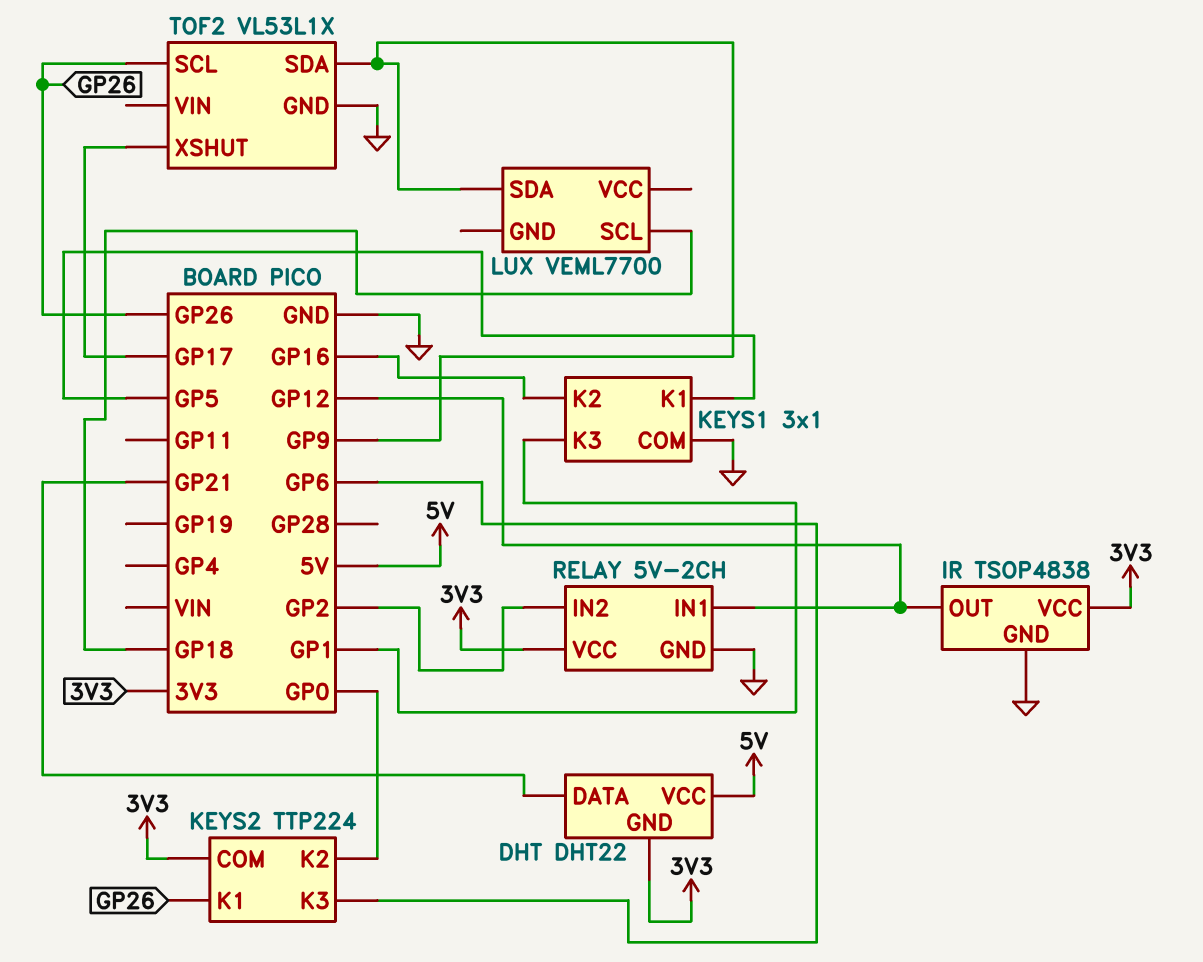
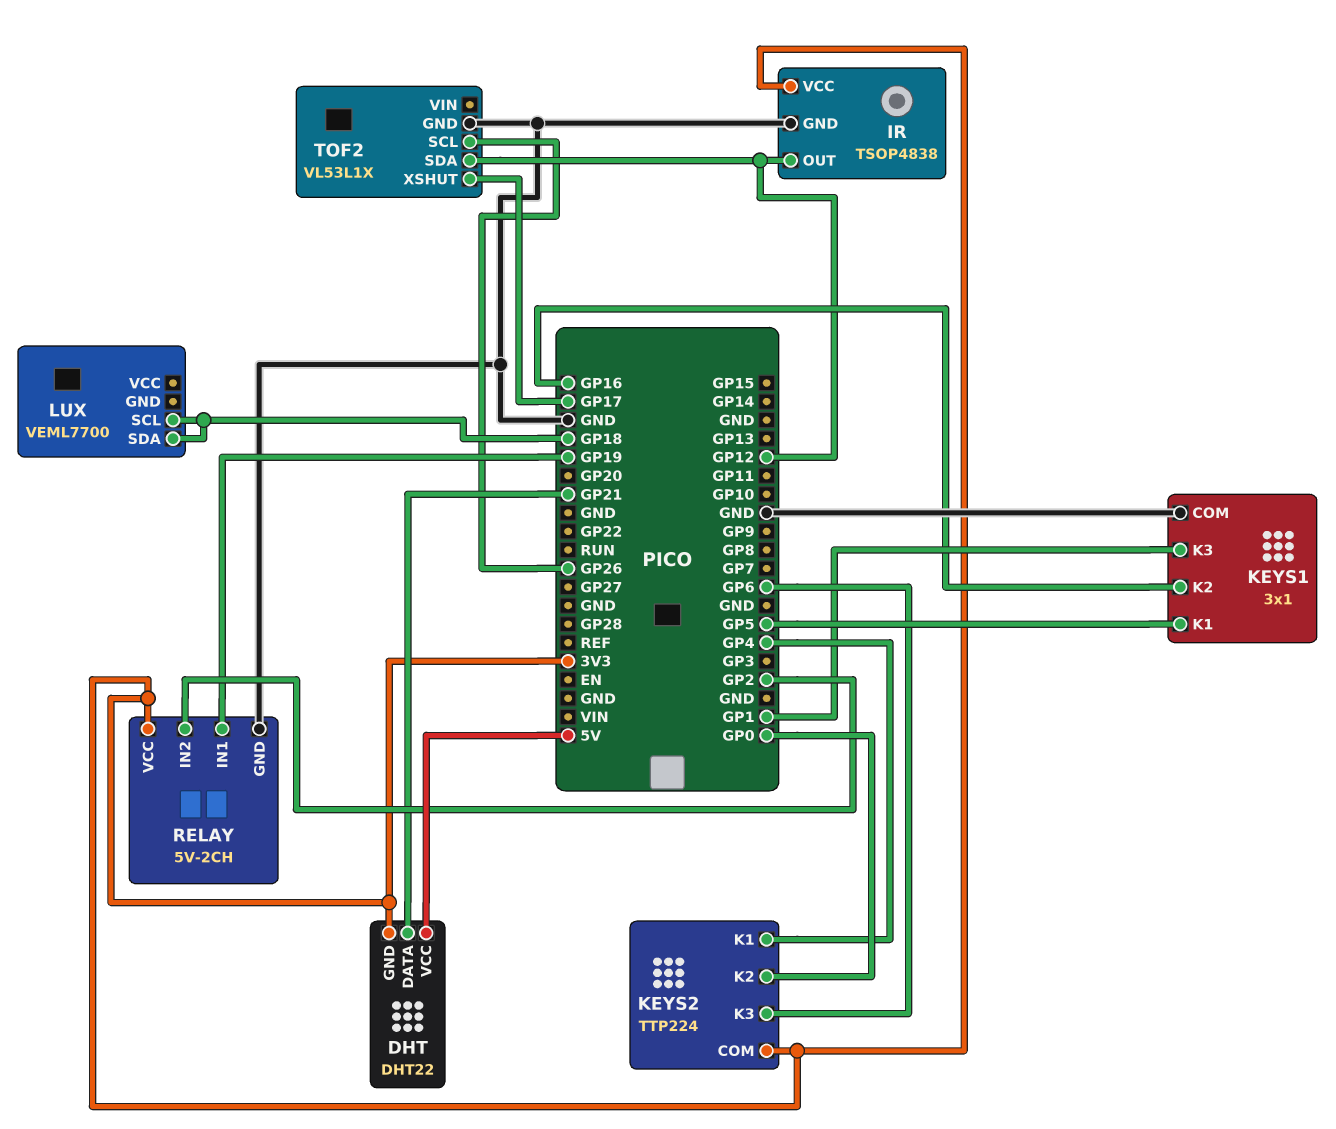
KEYS2 pin K1: GP26 -> GP4
LUX pin SDA: GP9 -> GP18
RELAY pin IN1: GP12 -> GP19
TOF2 pin SDA: GP9 -> GP12

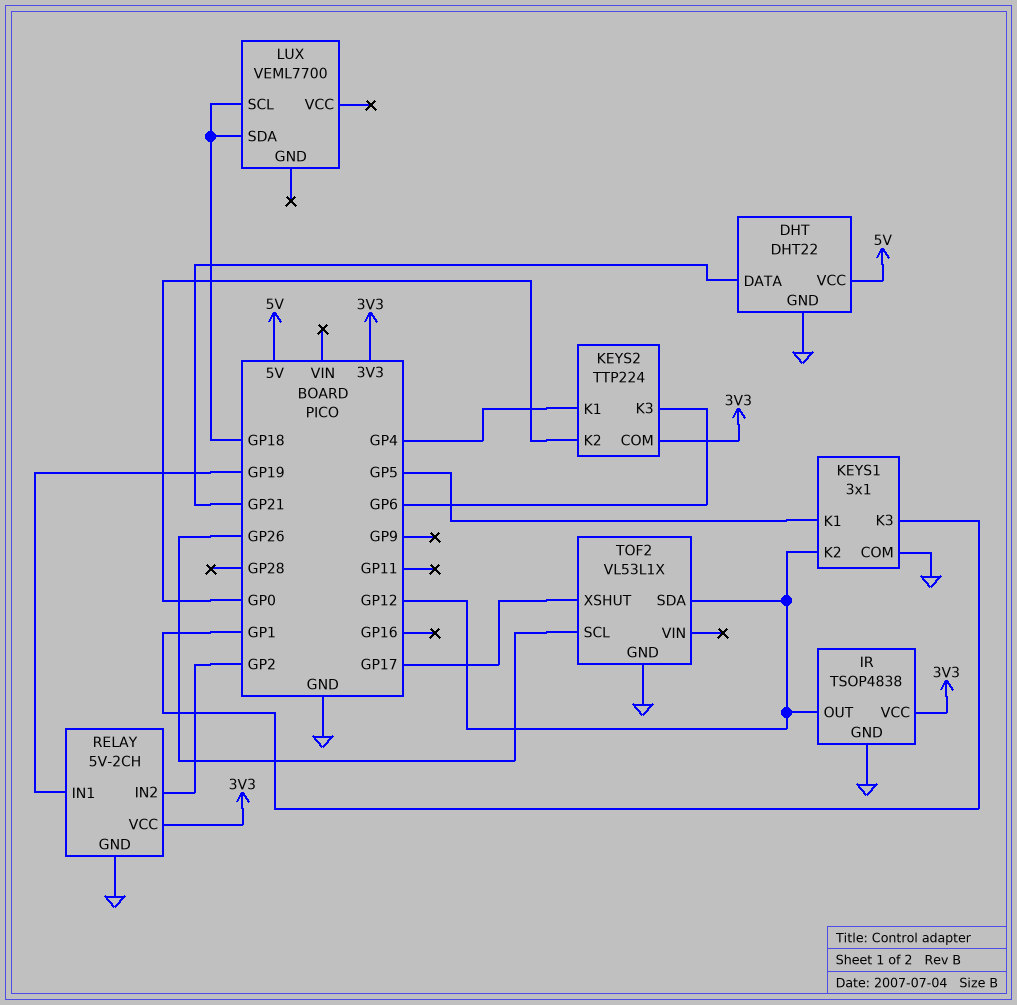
DHT pin GND: 3V3 -> GND
KEYS1 pin K2: GP16 -> GP12

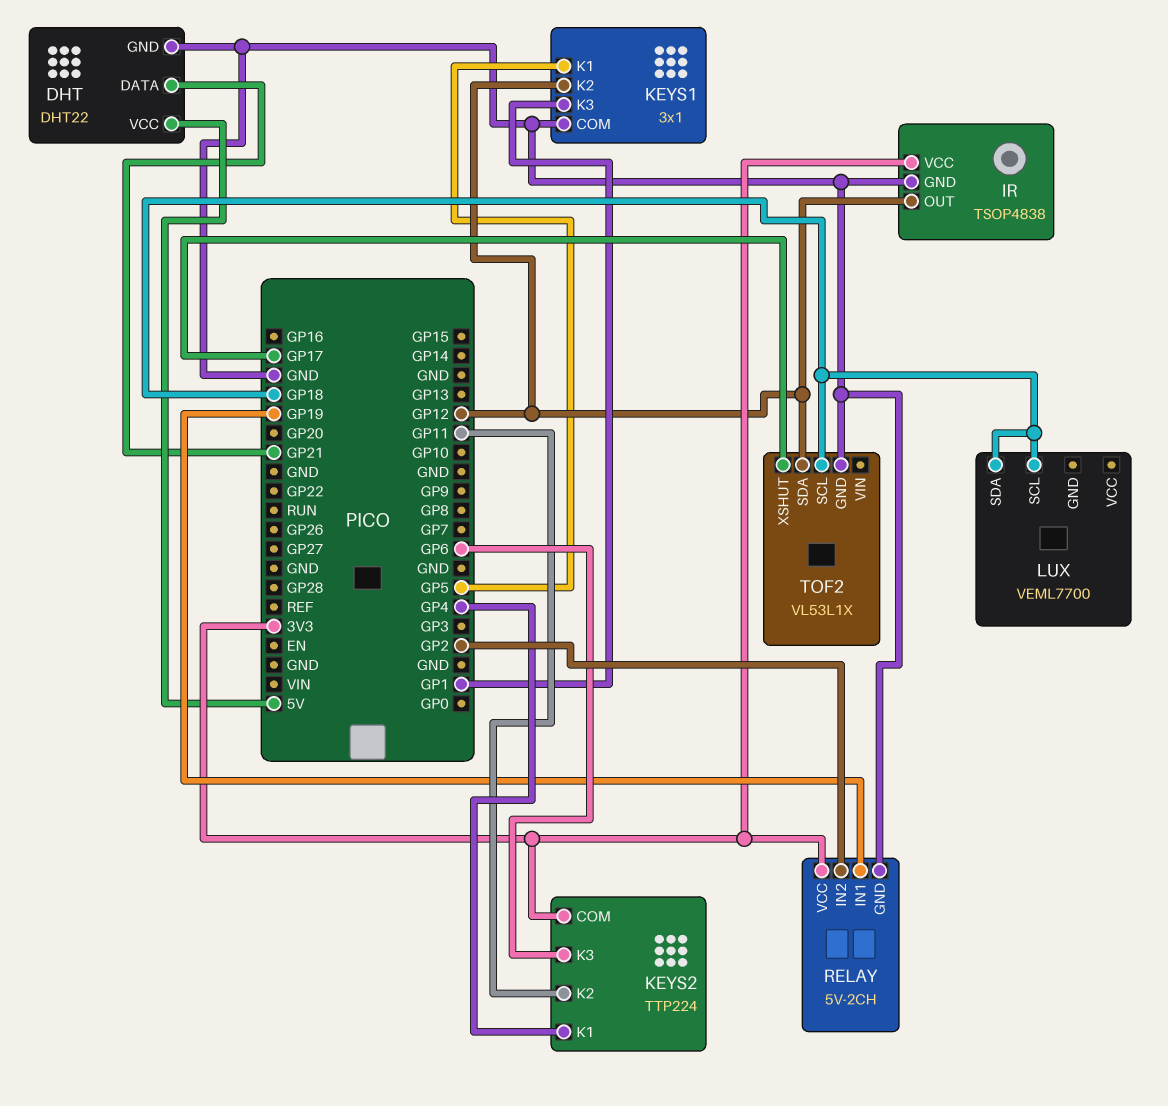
KEYS2 pin K2: GP0 -> GP11
TOF2 pin SCL: GP26 -> GP18

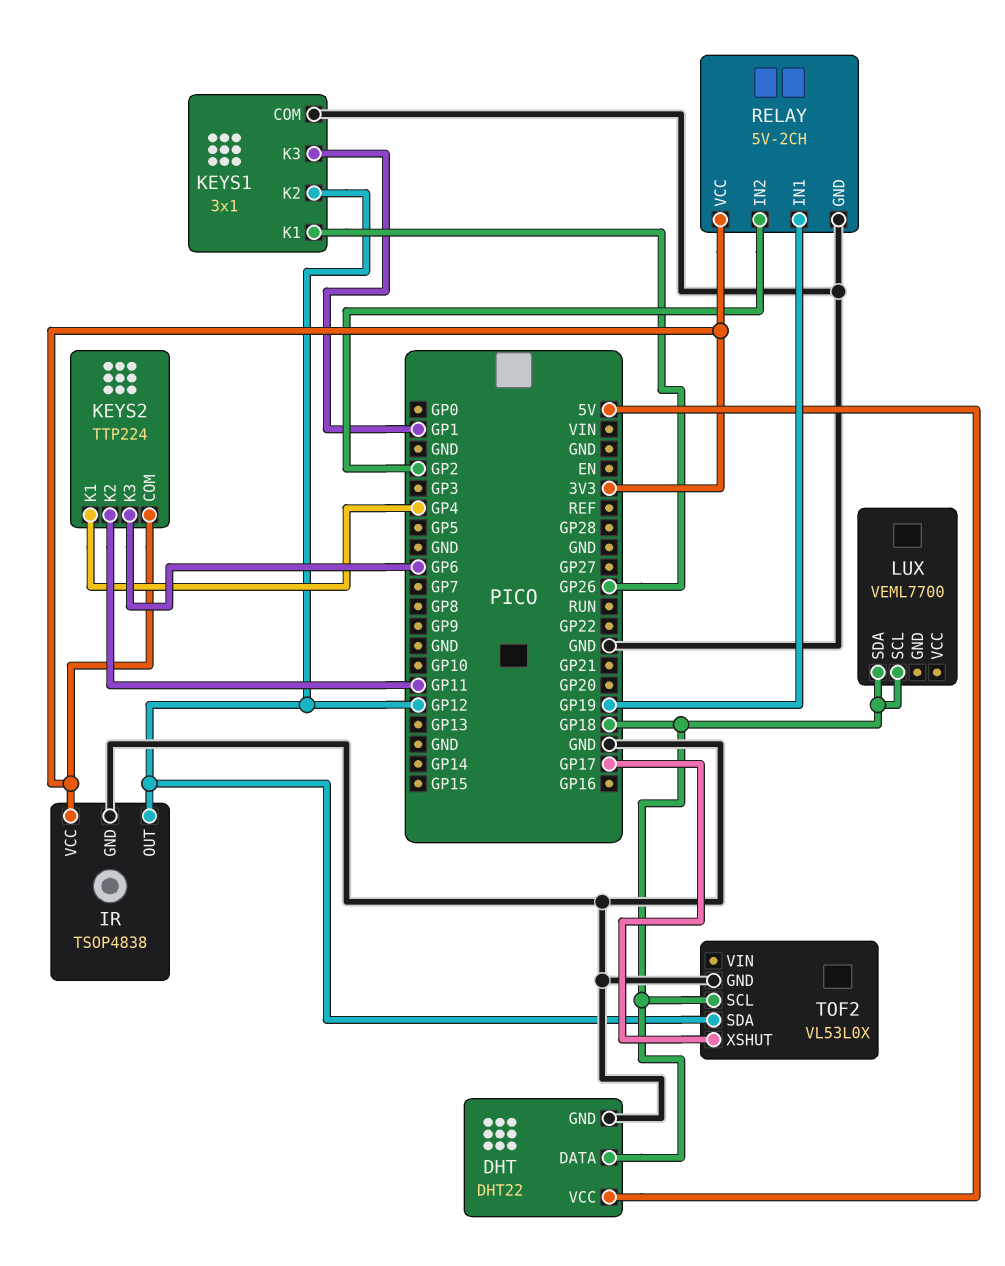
DHT pin DATA: GP21 -> GP18
KEYS1 pin K1: GP5 -> GP26
TOF2: VL53L1X -> VL53L0X

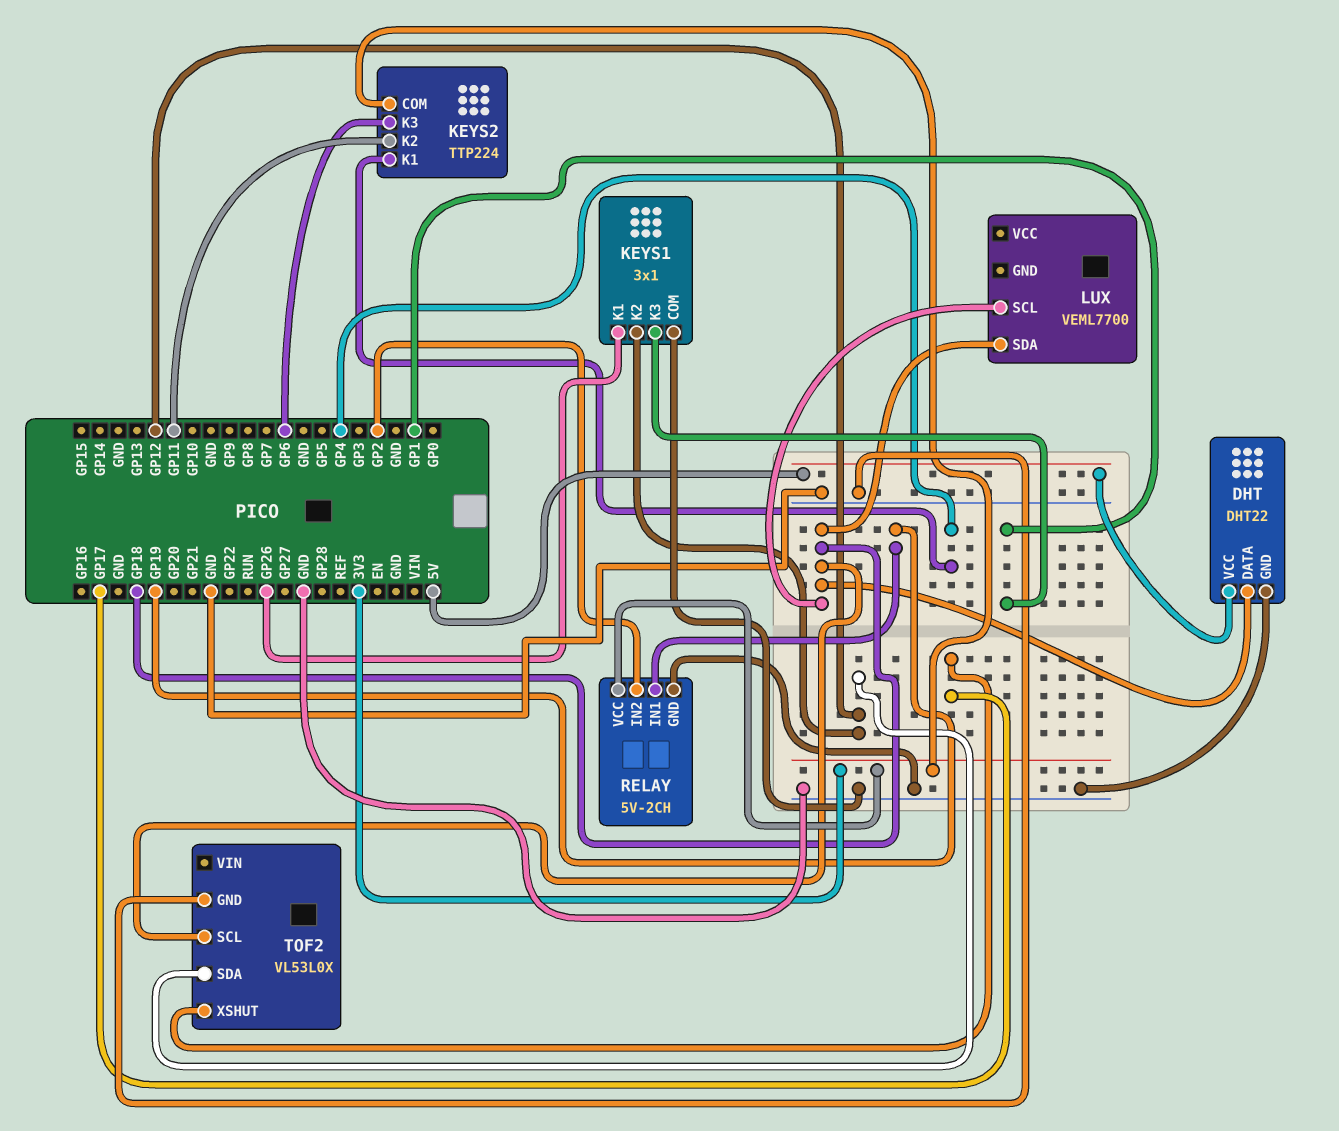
IR: TSOP4838 -> none
IR pin GND: GND -> none
IR pin OUT: GP12 -> none
IR pin VCC: 3V3 -> none

